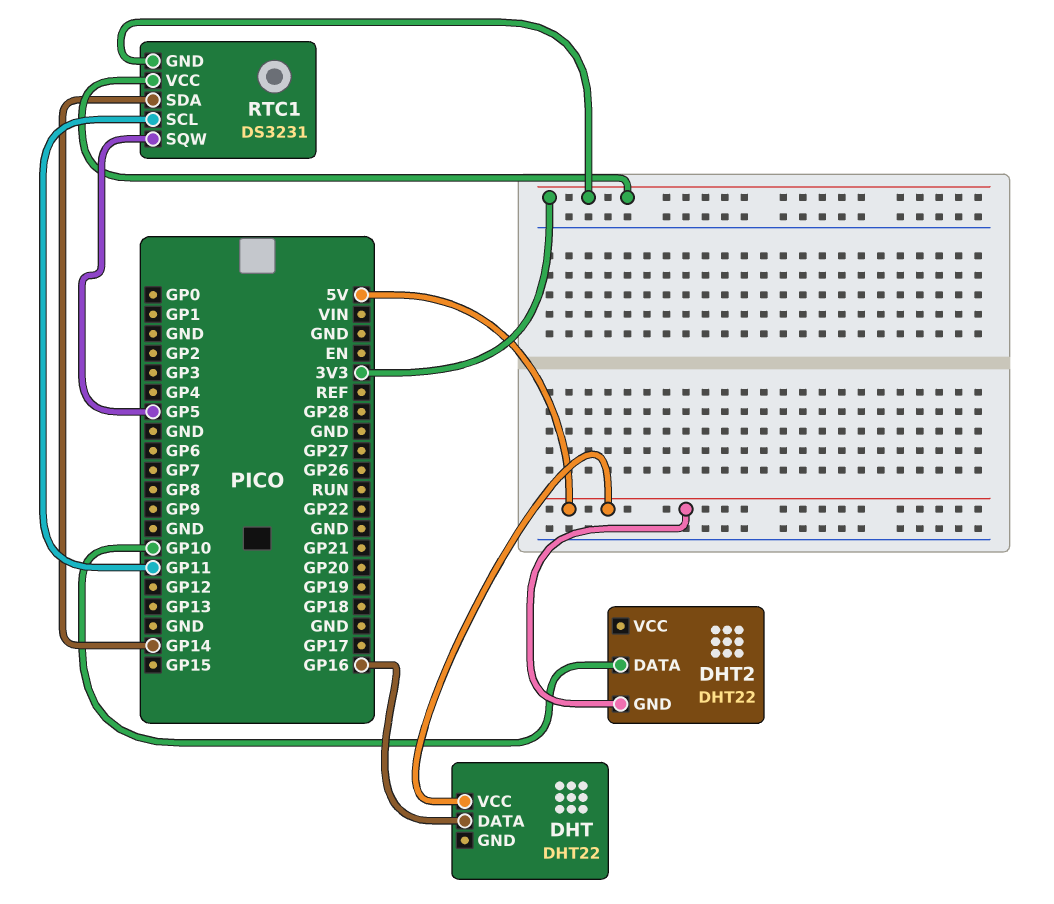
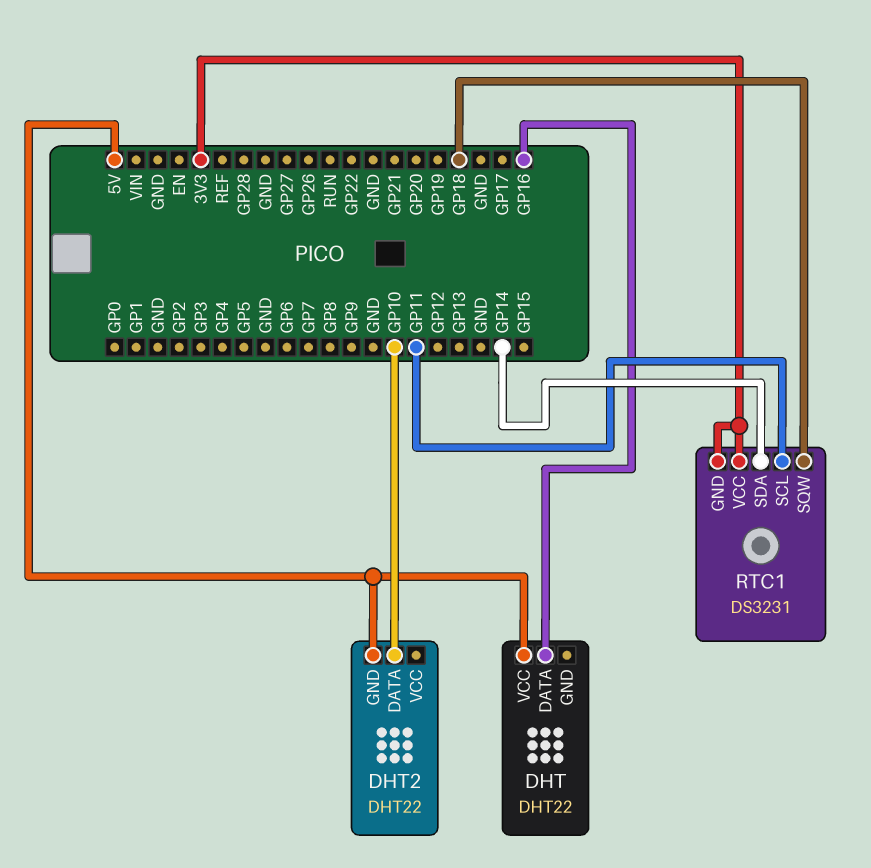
RTC1 pin SQW: GP5 -> GP18

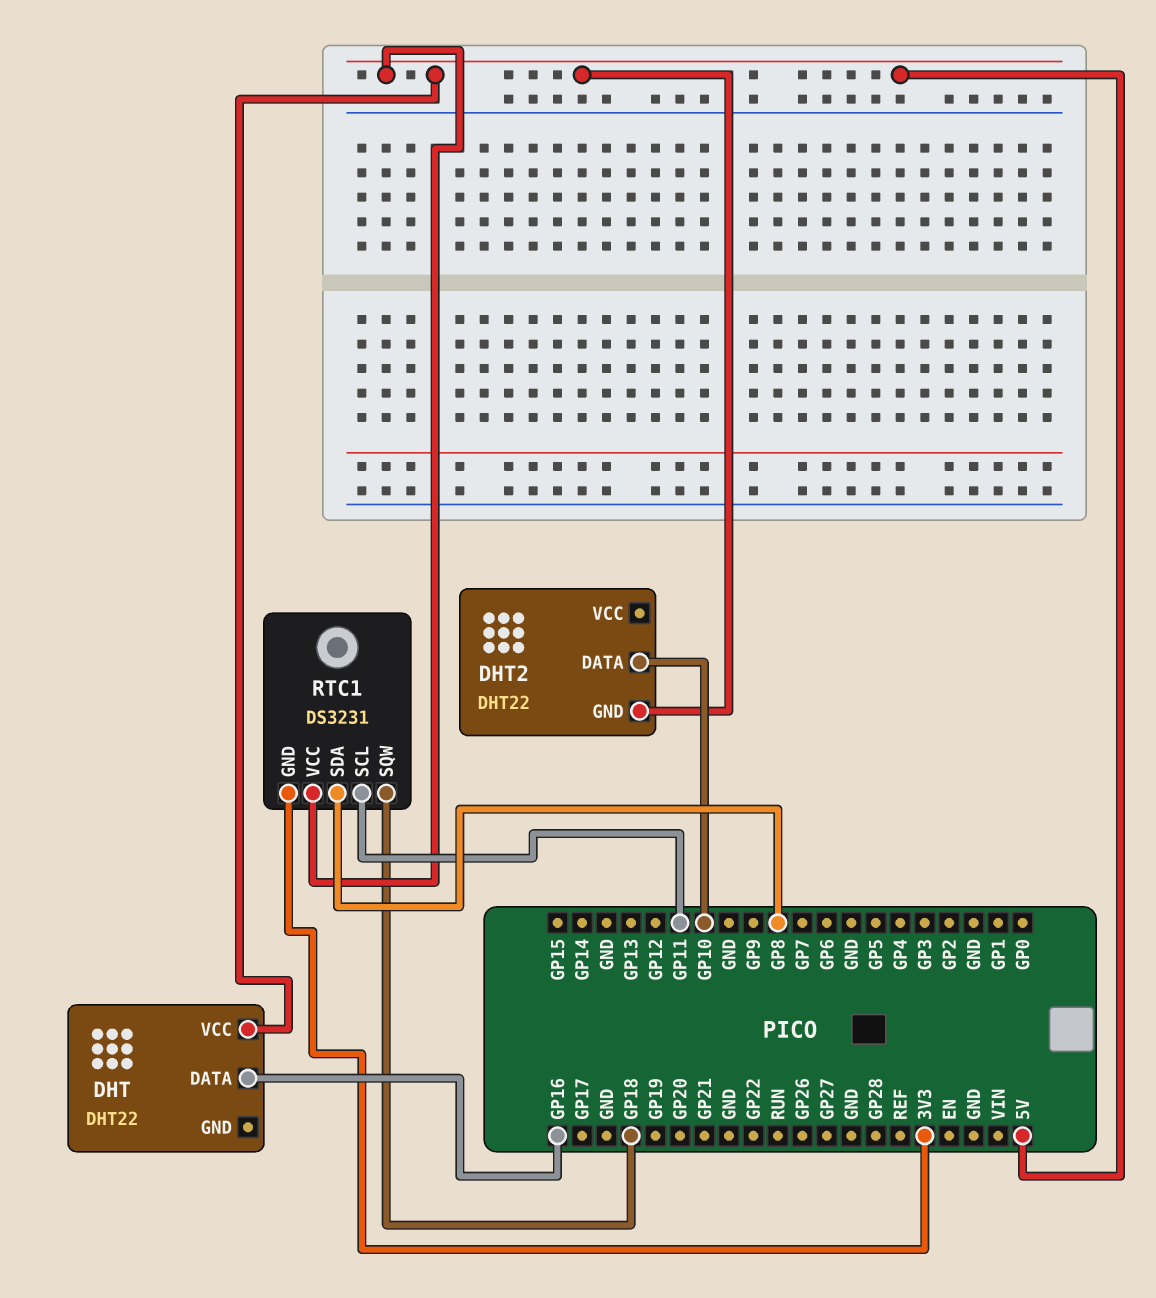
RTC1 pin SDA: GP14 -> GP8
RTC1 pin VCC: 3V3 -> 5V

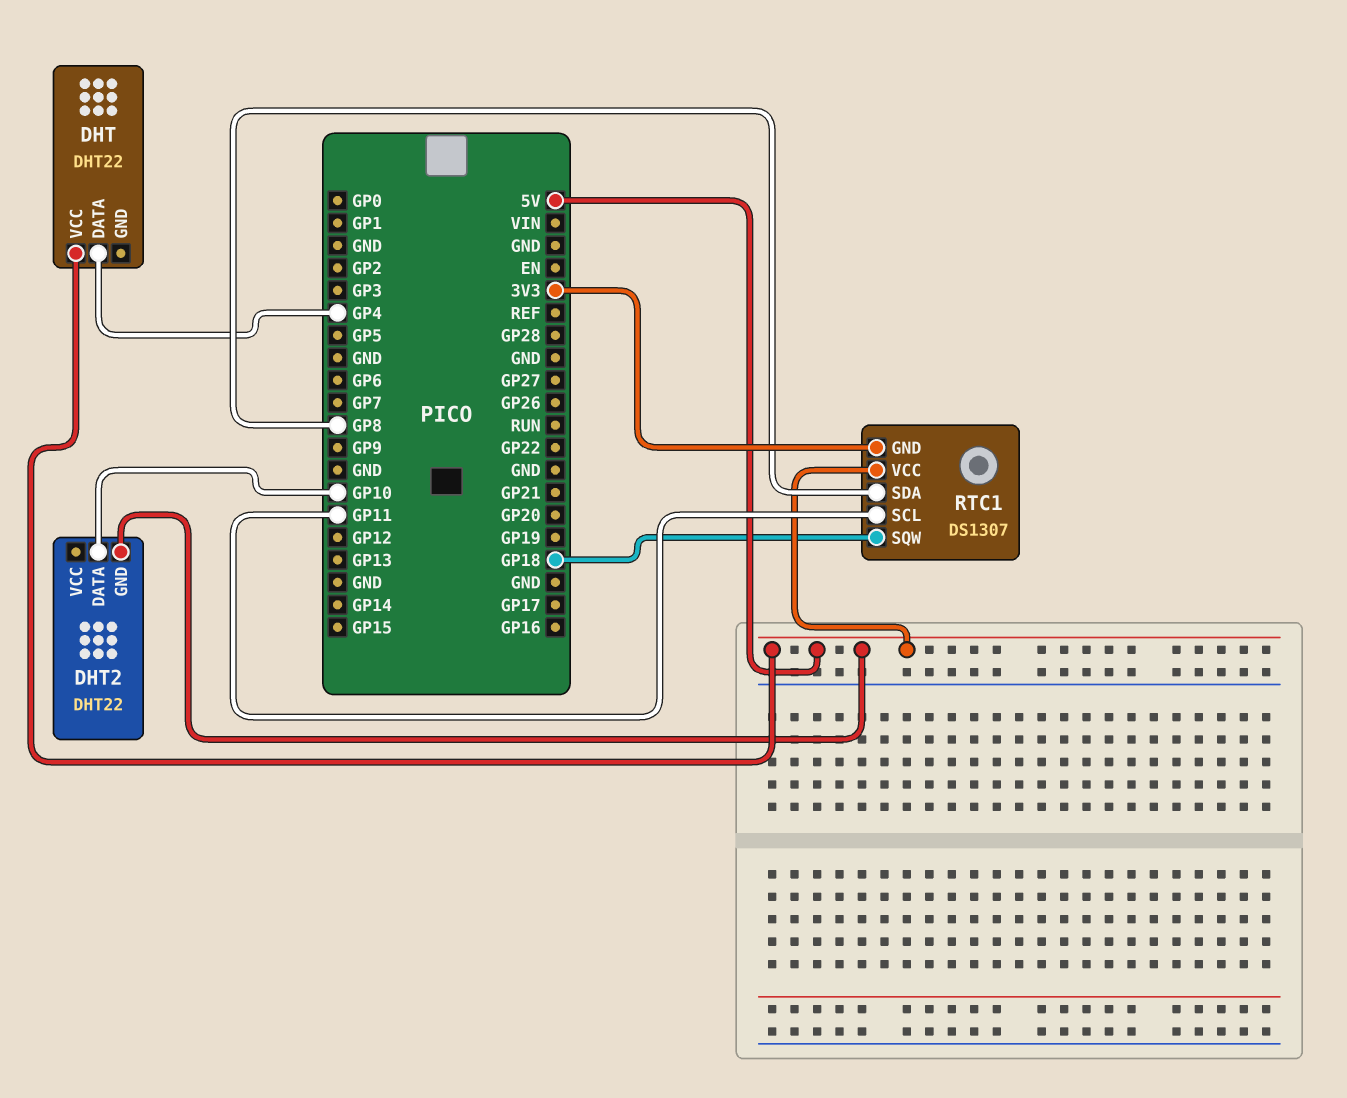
DHT pin DATA: GP16 -> GP4
RTC1: DS3231 -> DS1307

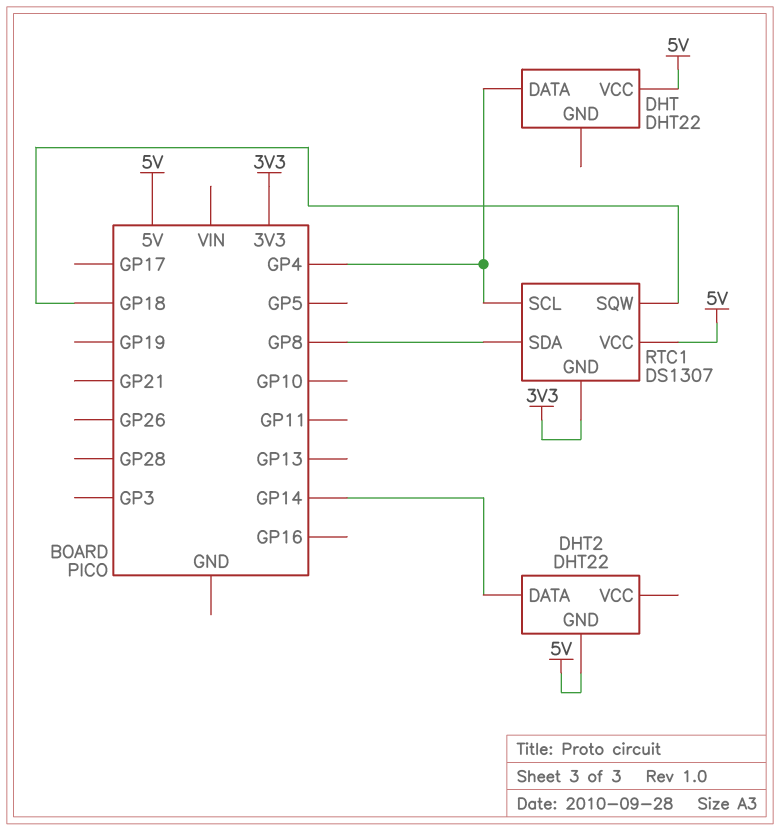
DHT2 pin DATA: GP10 -> GP14
RTC1 pin SCL: GP11 -> GP4

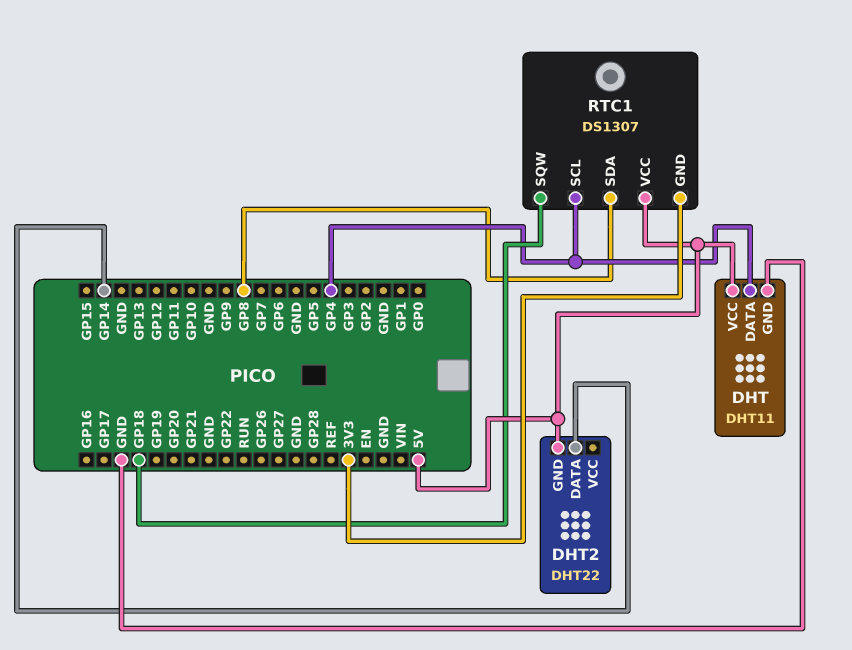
DHT: DHT22 -> DHT11
DHT pin GND: none -> GND

